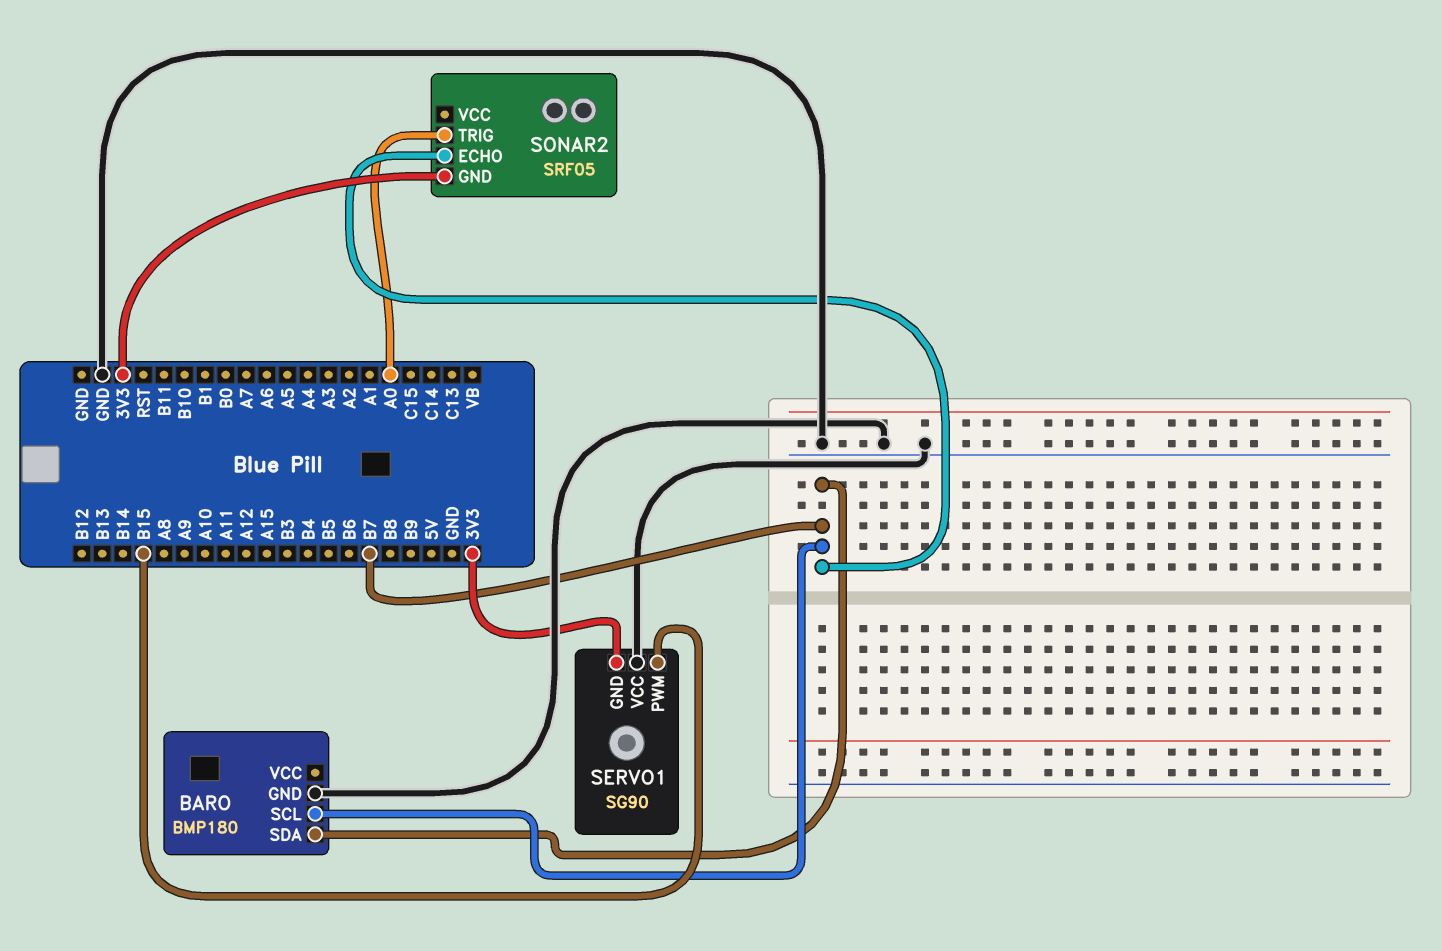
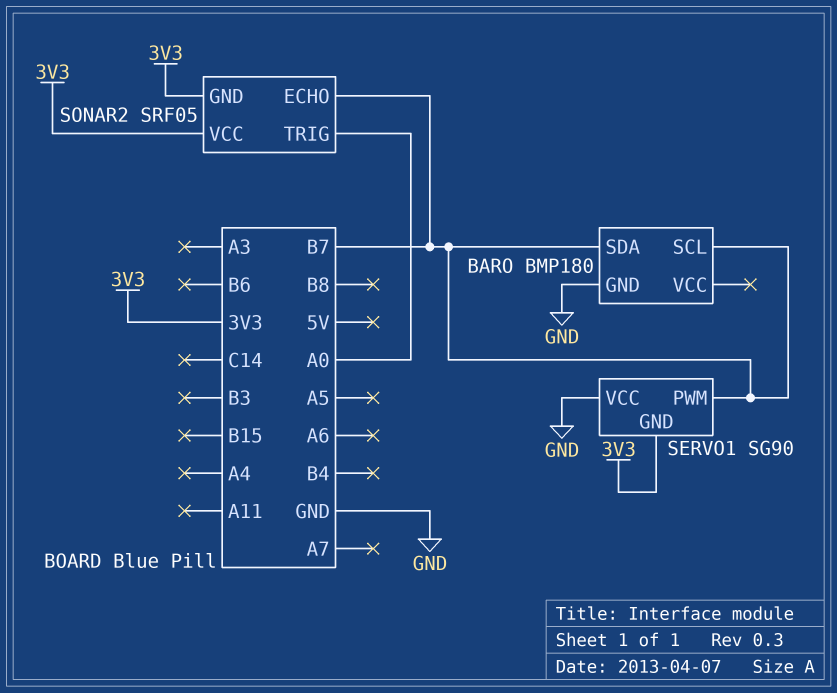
SERVO1 pin PWM: B15 -> B7
SONAR2 pin VCC: none -> 3V3

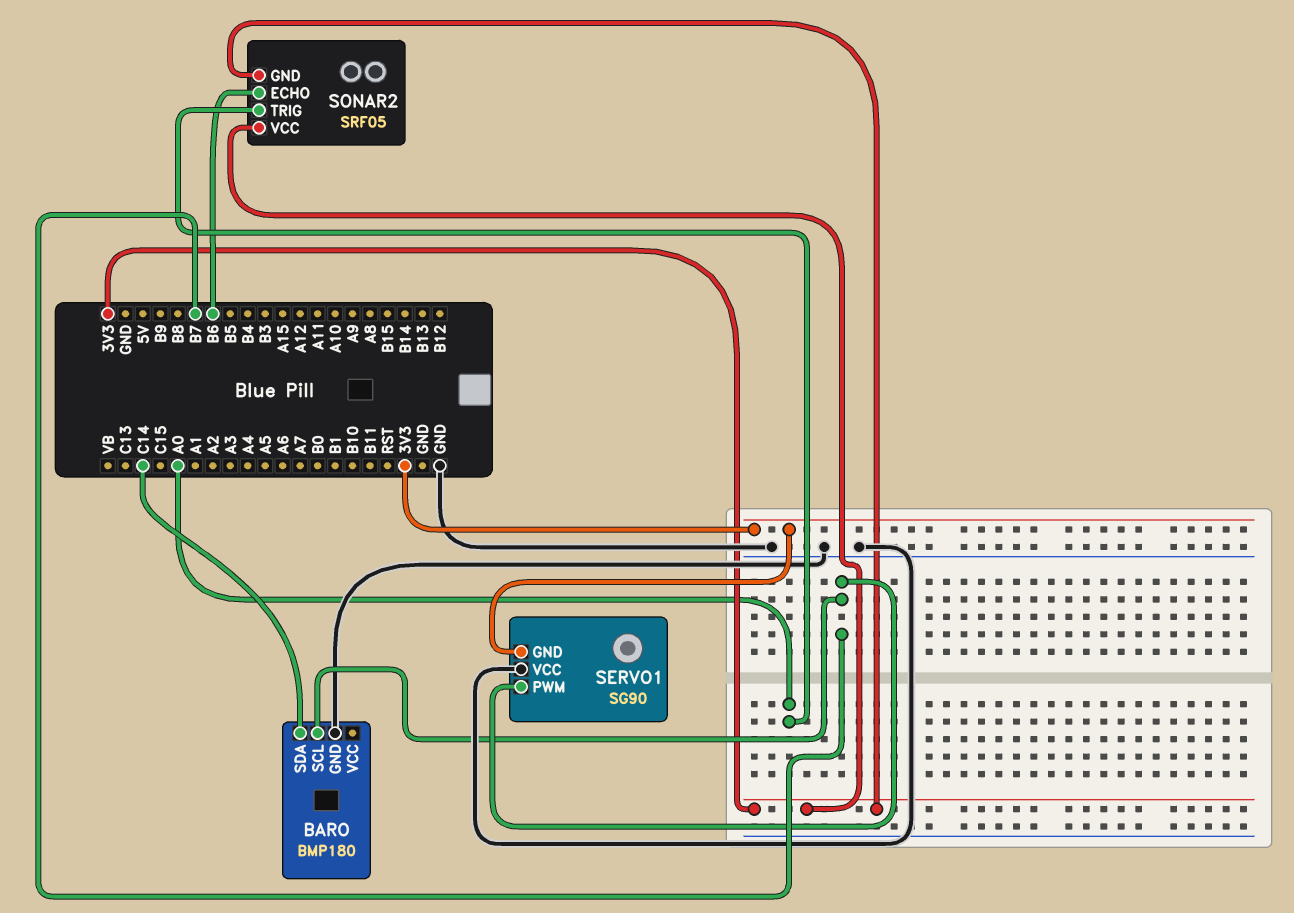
BARO pin SDA: B7 -> C14
SONAR2 pin ECHO: B7 -> B6

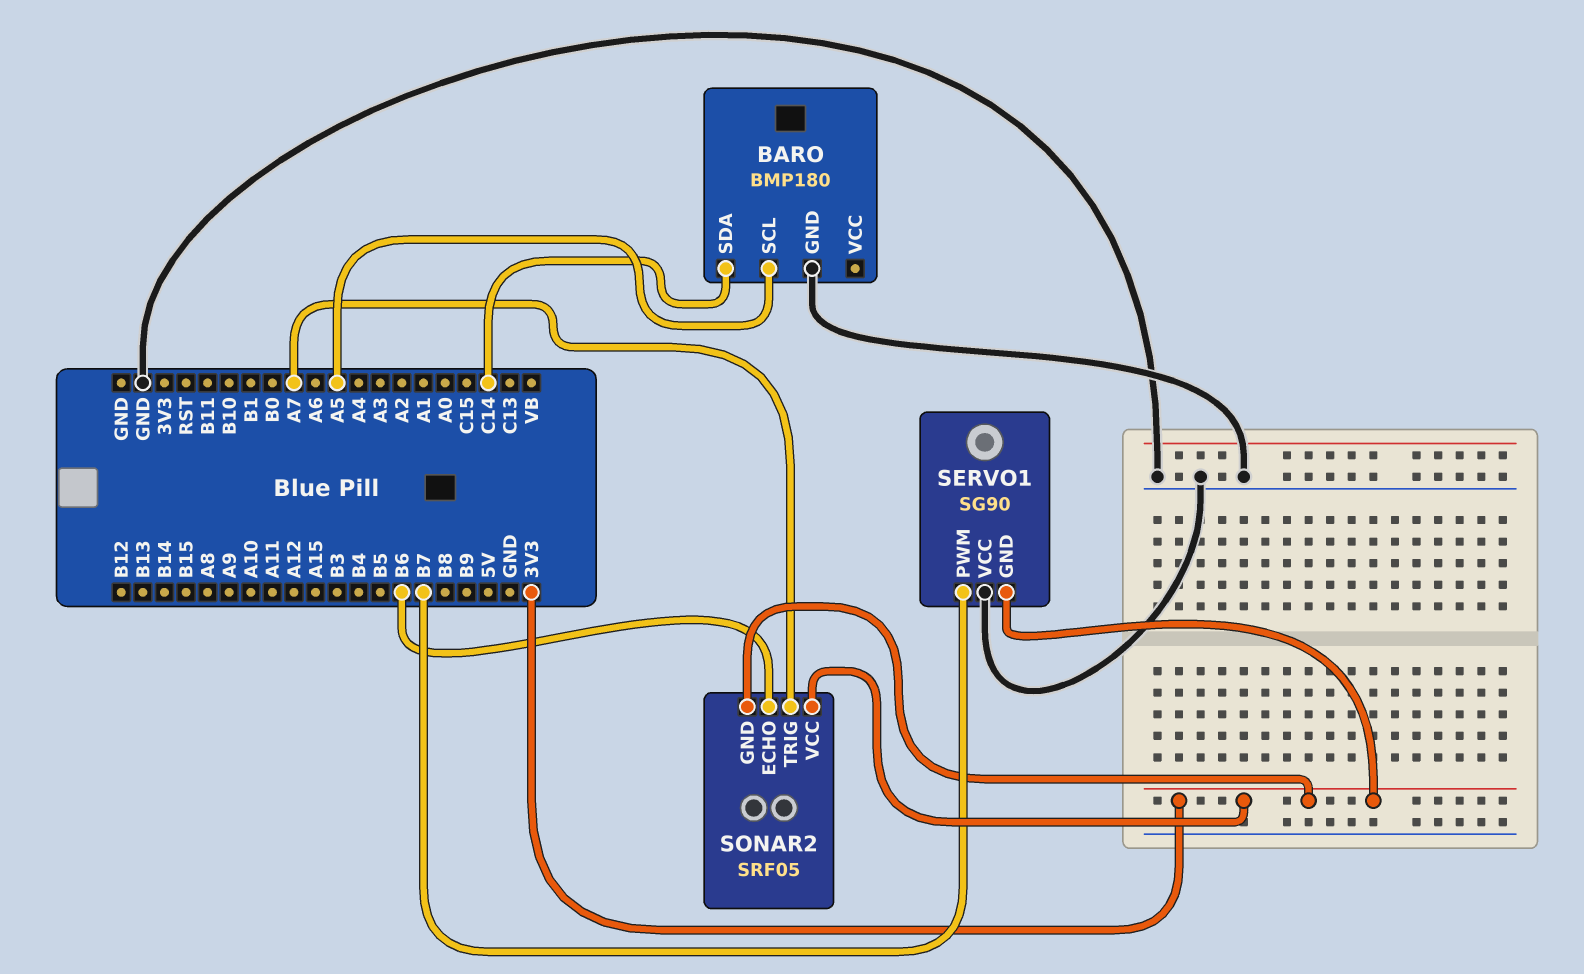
BARO pin SCL: B7 -> A5
SONAR2 pin TRIG: A0 -> A7

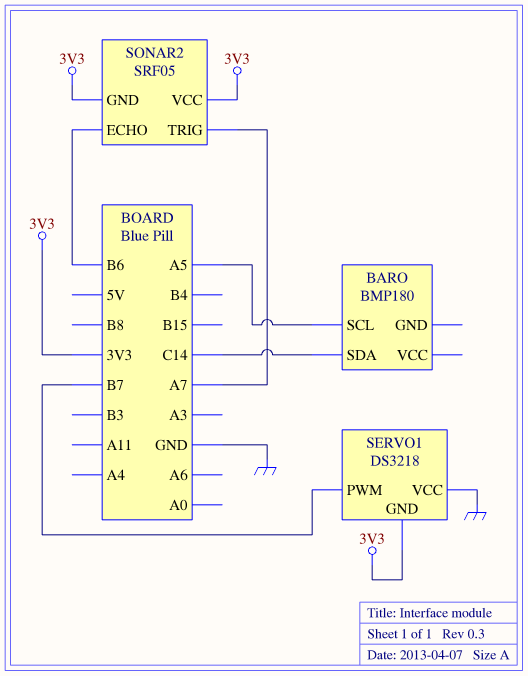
BARO pin GND: GND -> none
SERVO1: SG90 -> DS3218

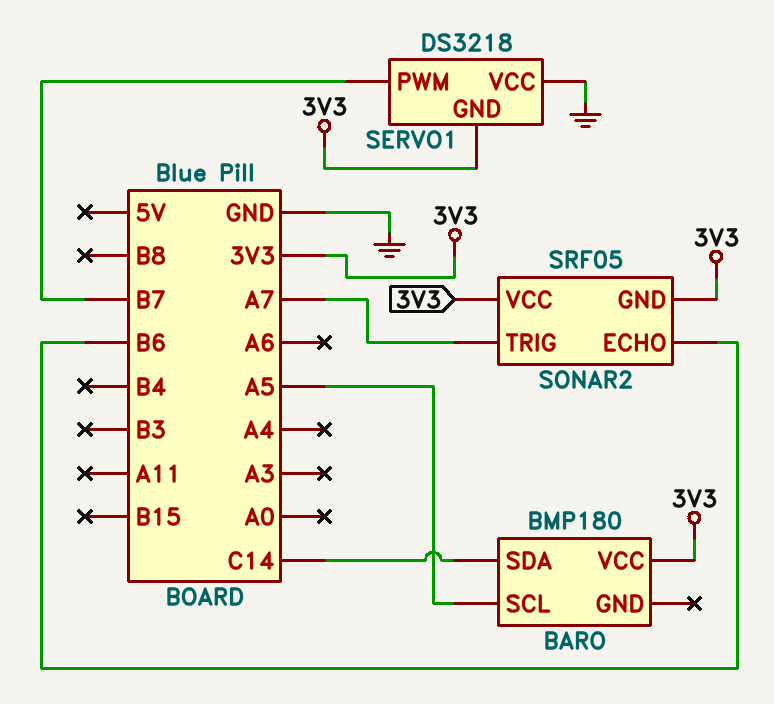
BARO pin VCC: none -> 3V3

